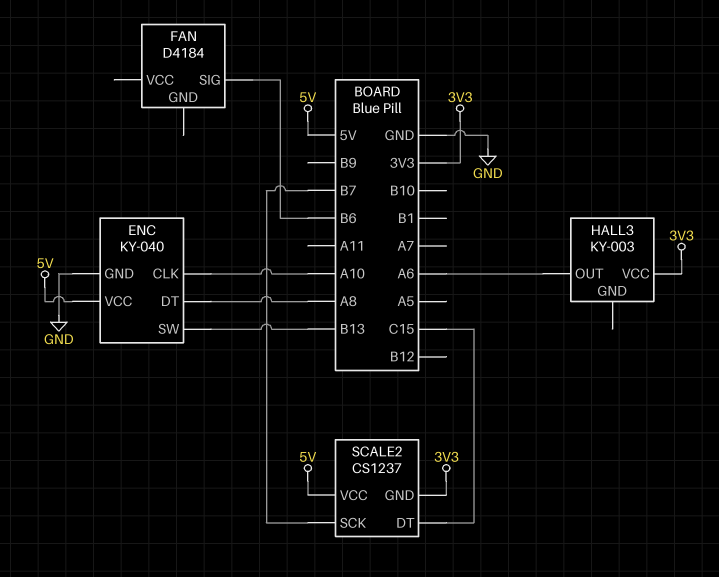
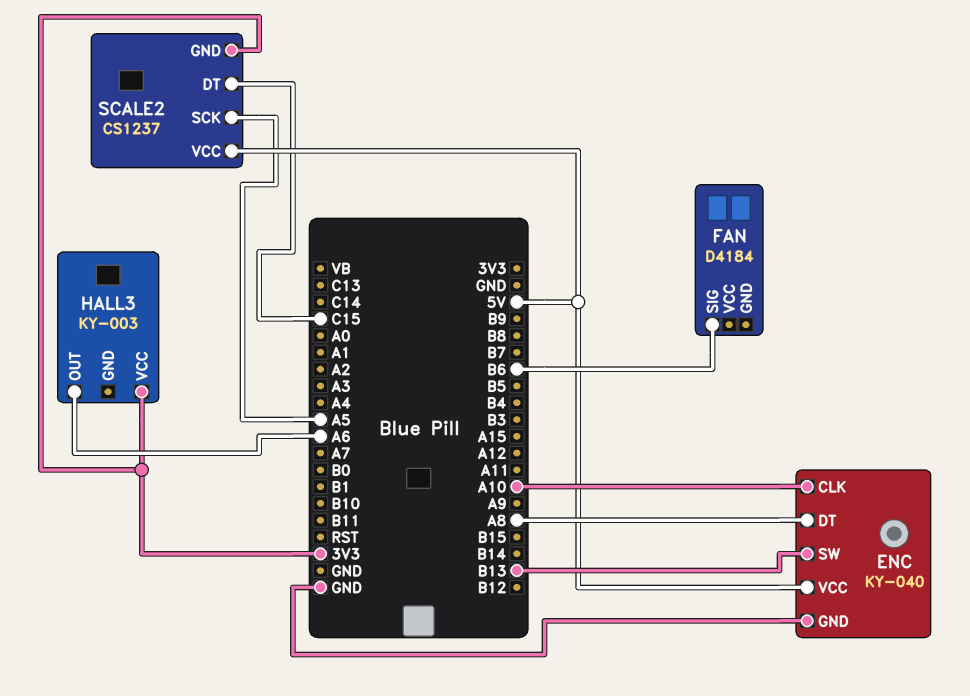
SCALE2 pin SCK: B7 -> A5

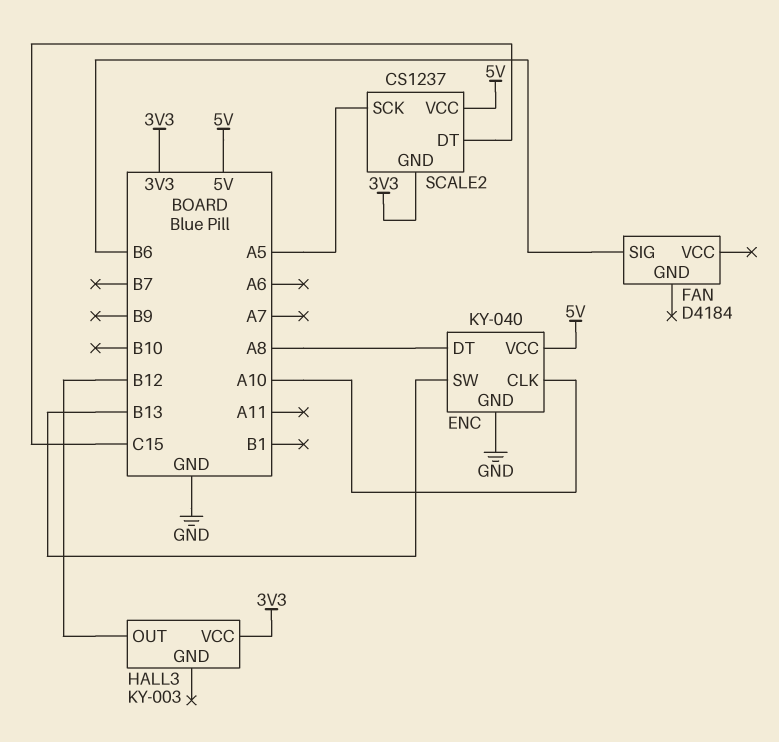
HALL3 pin OUT: A6 -> B12

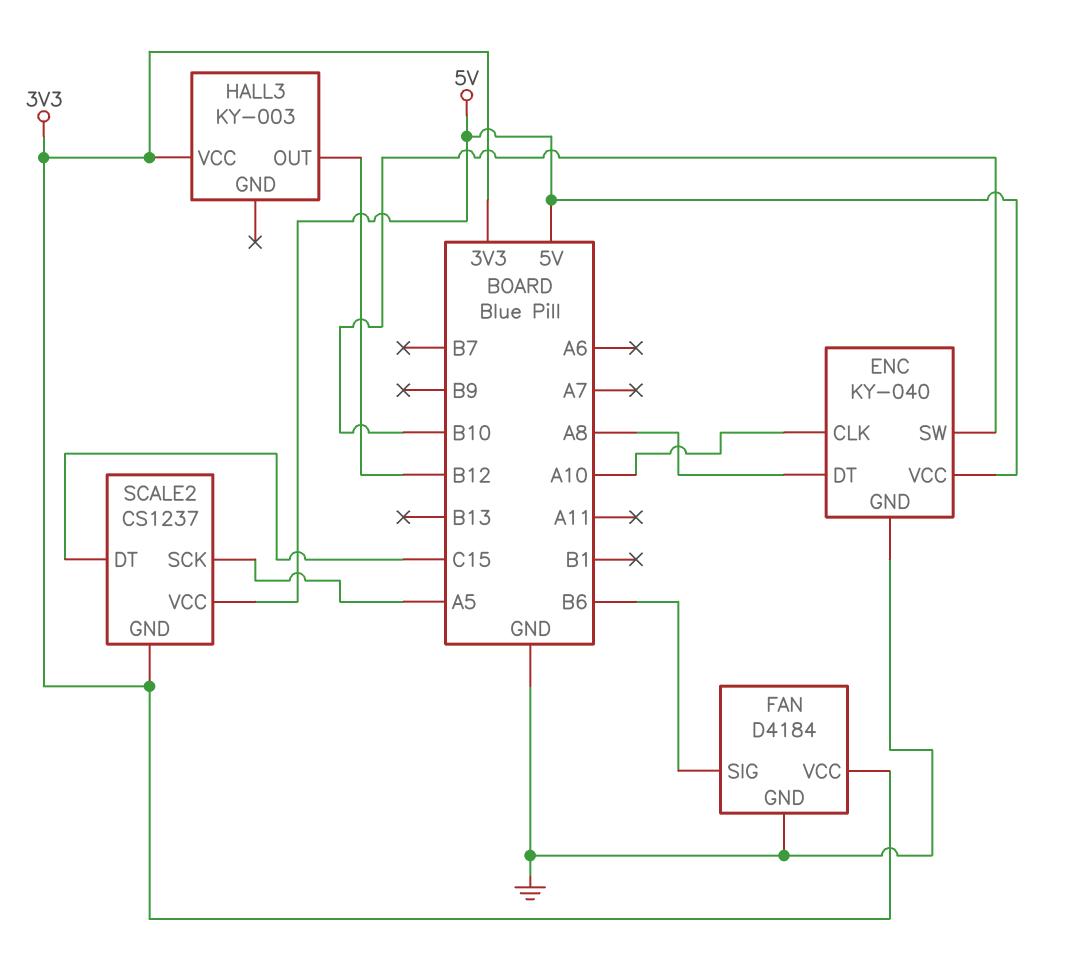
ENC pin SW: B13 -> B10
FAN pin GND: none -> GND
FAN pin VCC: none -> 3V3

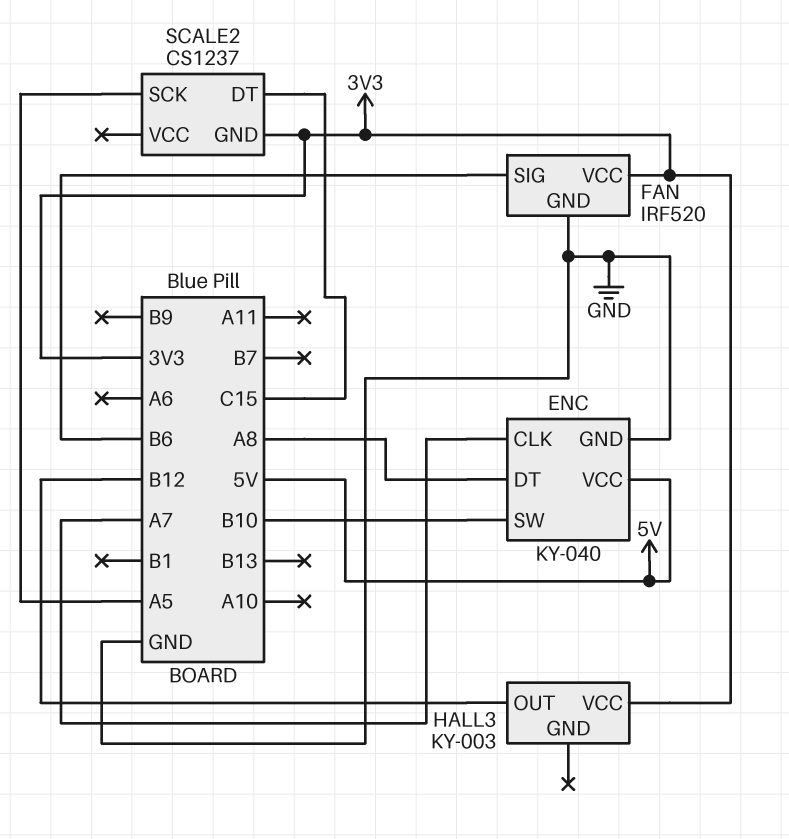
ENC pin CLK: A10 -> A7
FAN: D4184 -> IRF520
SCALE2 pin VCC: 5V -> none

